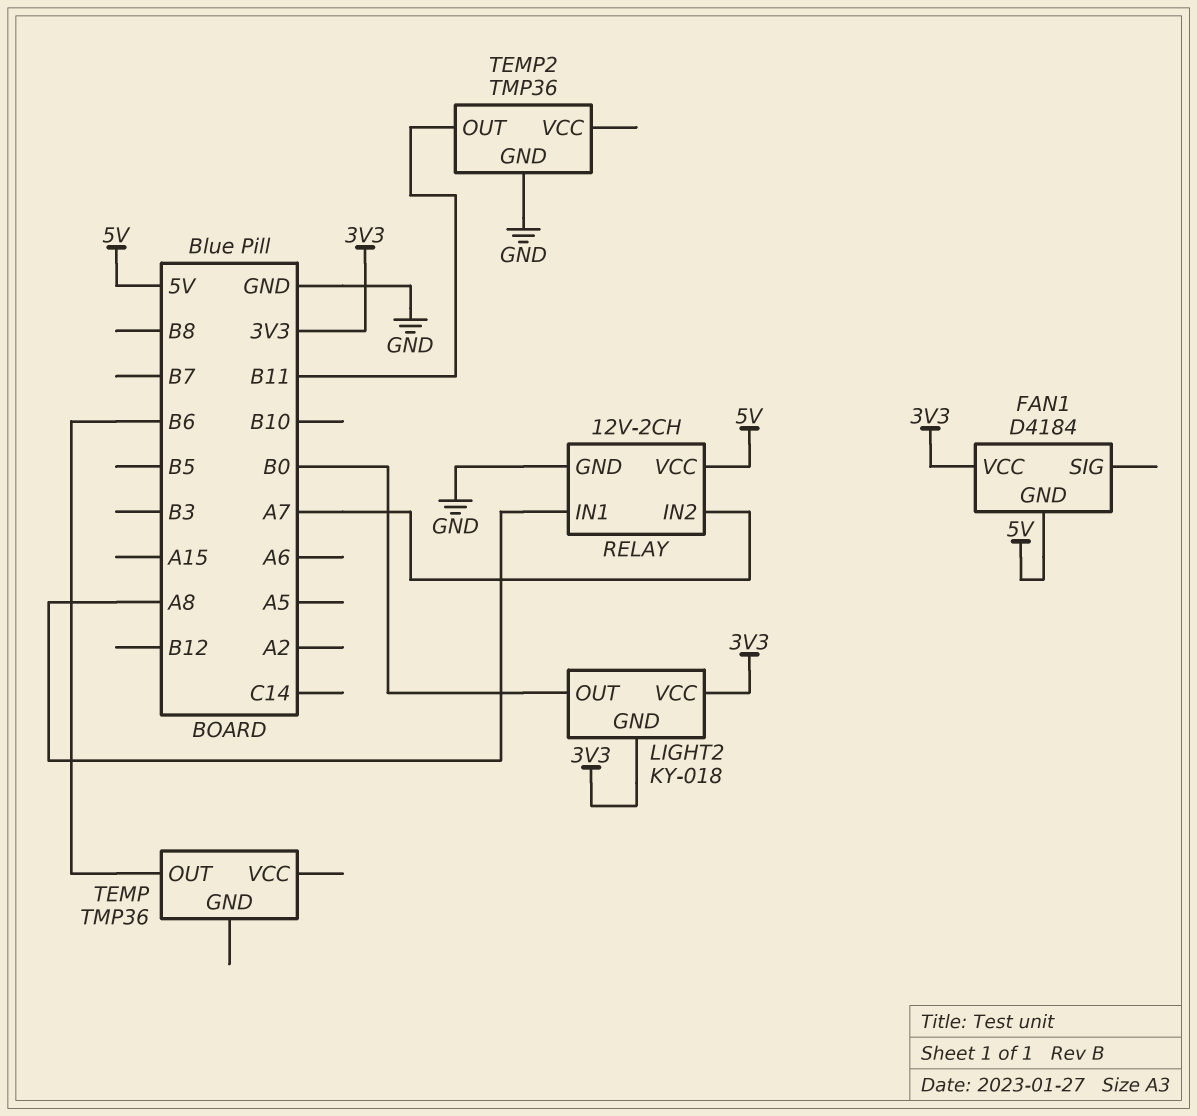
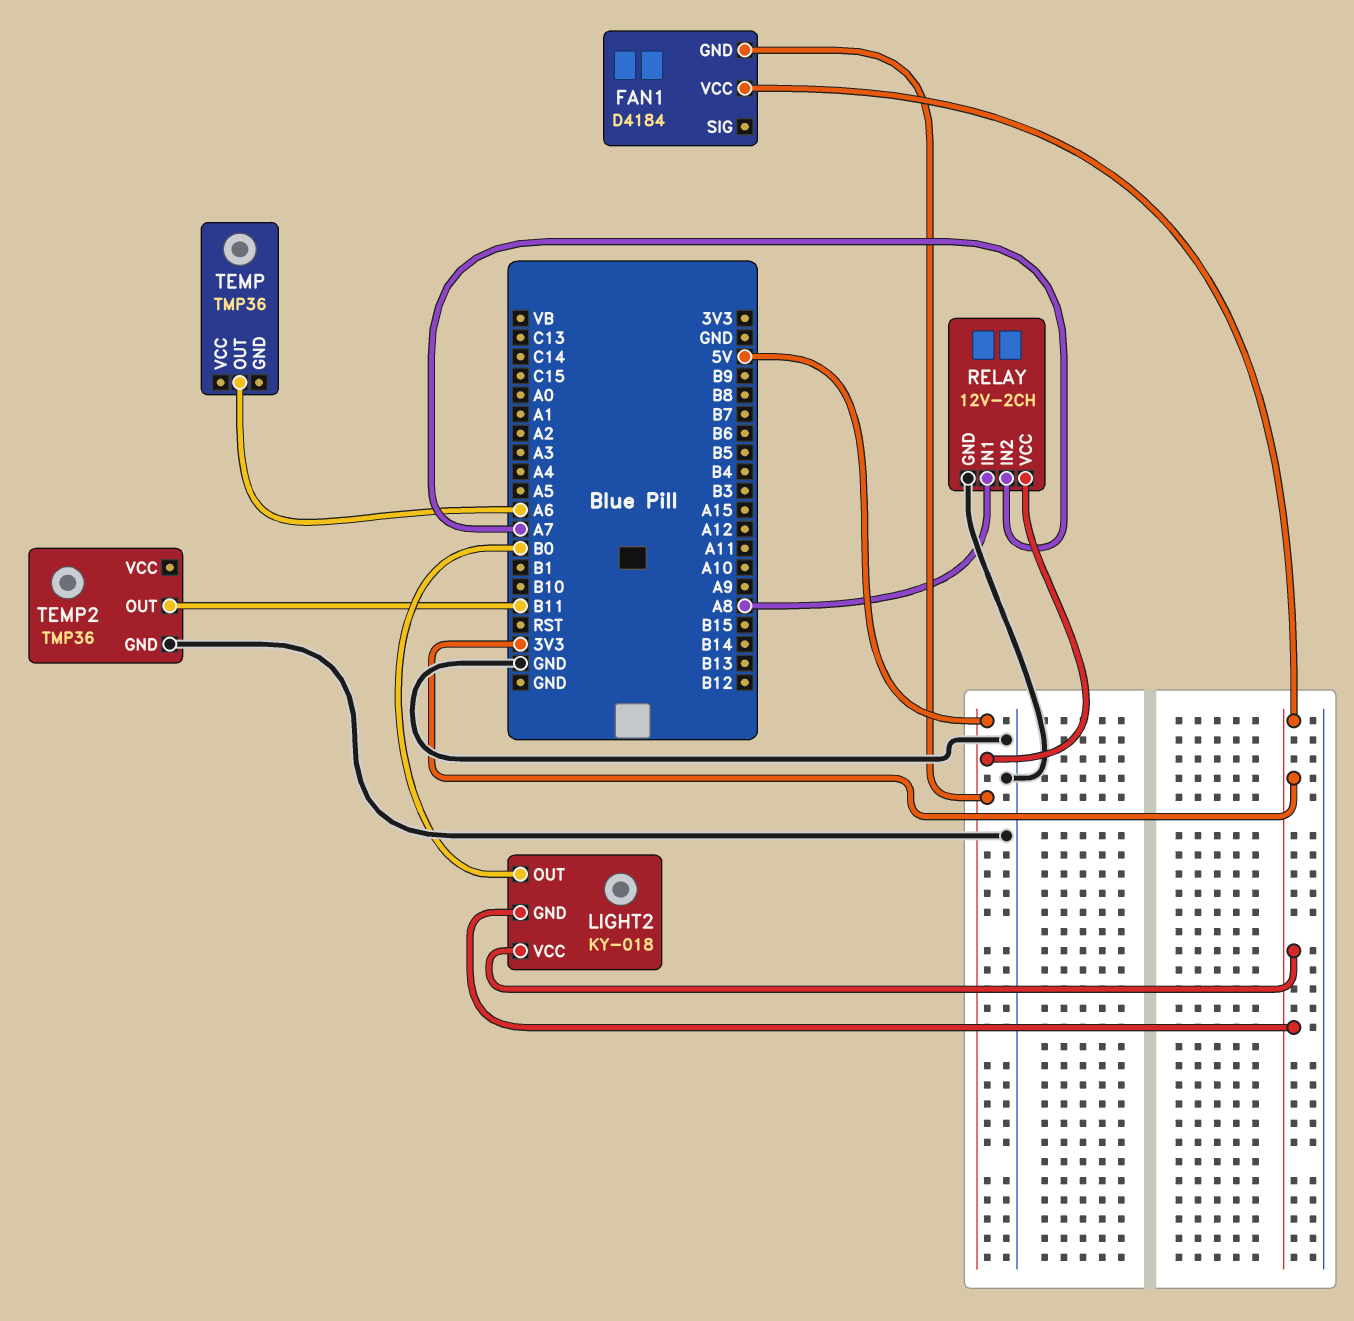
TEMP pin OUT: B6 -> A6

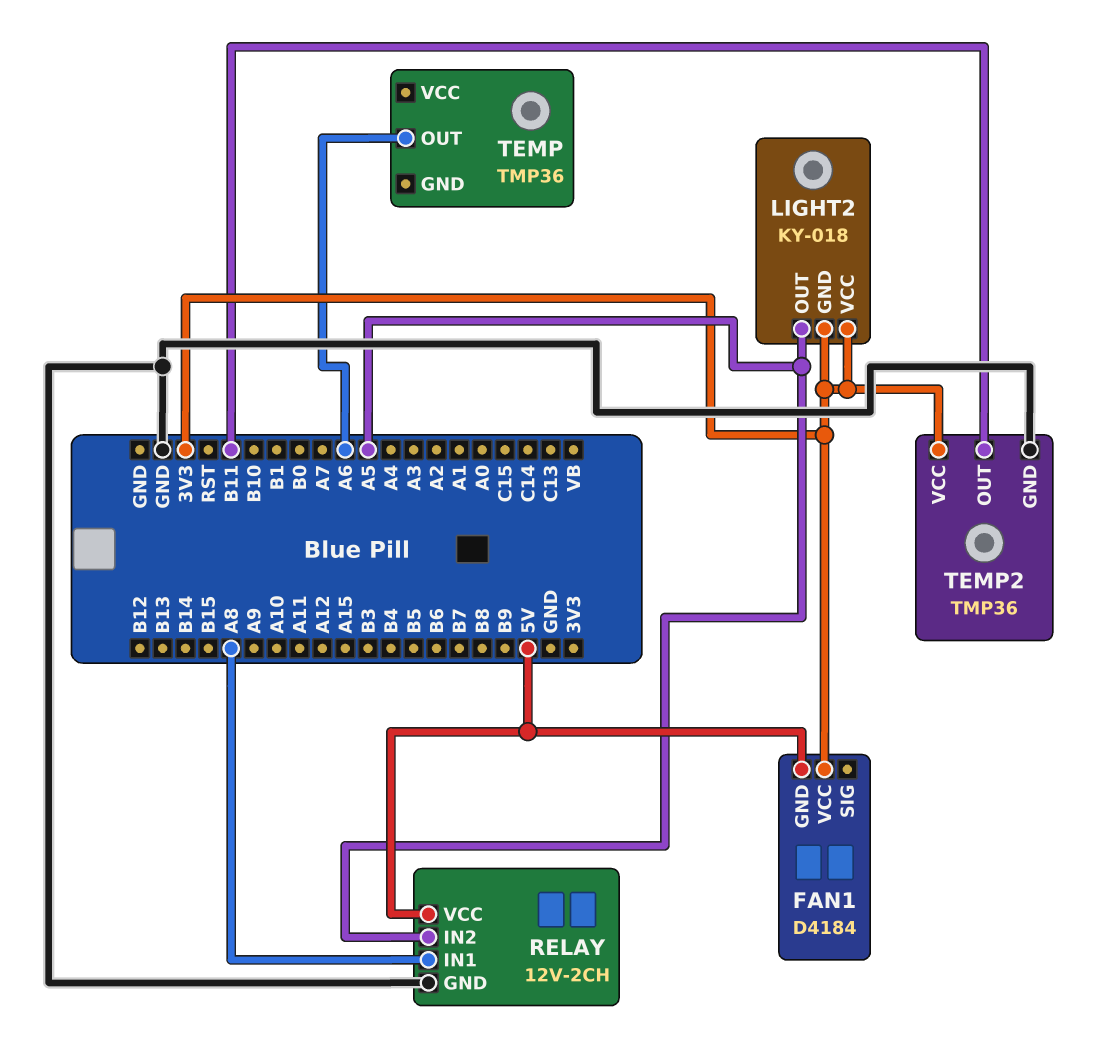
LIGHT2 pin OUT: B0 -> A5
RELAY pin IN2: A7 -> A5
TEMP2 pin VCC: none -> 3V3

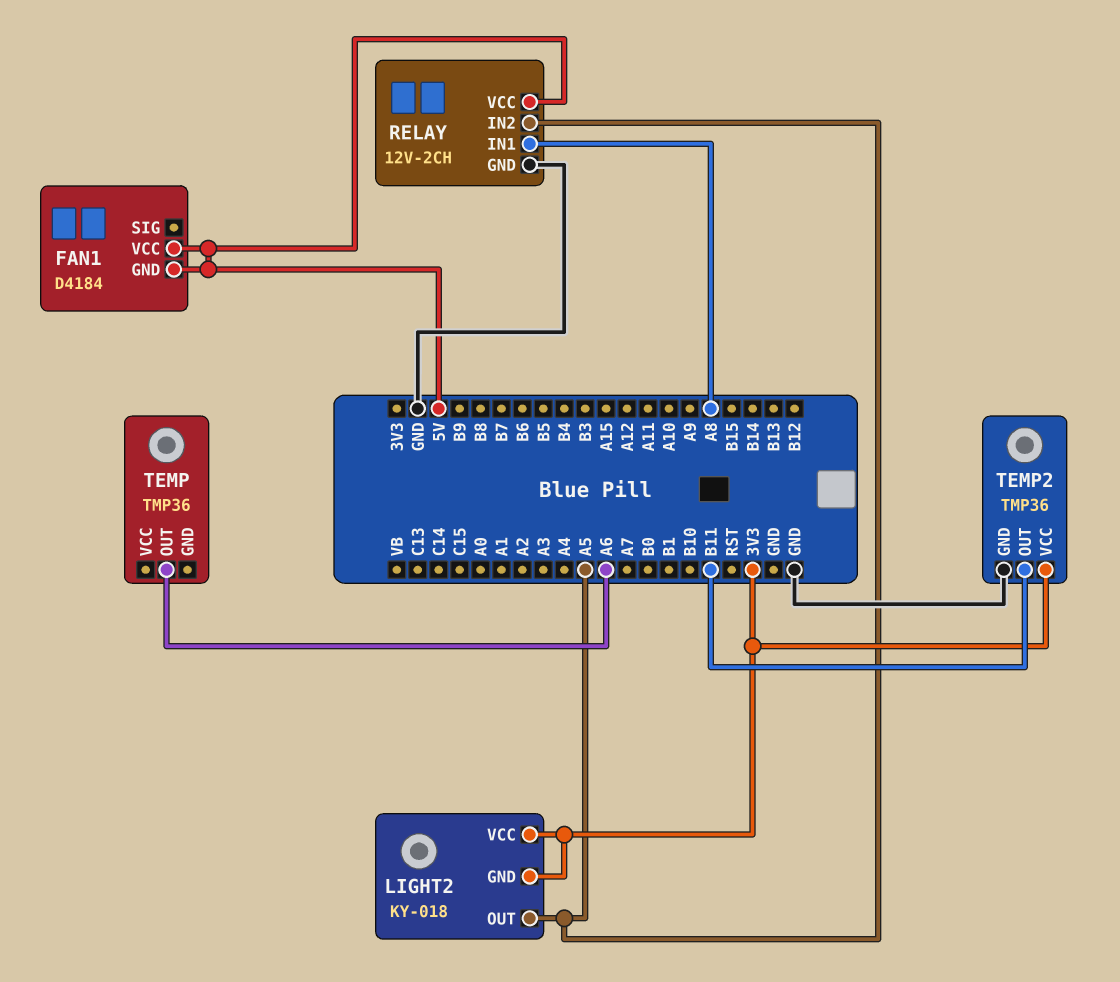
FAN1 pin VCC: 3V3 -> 5V

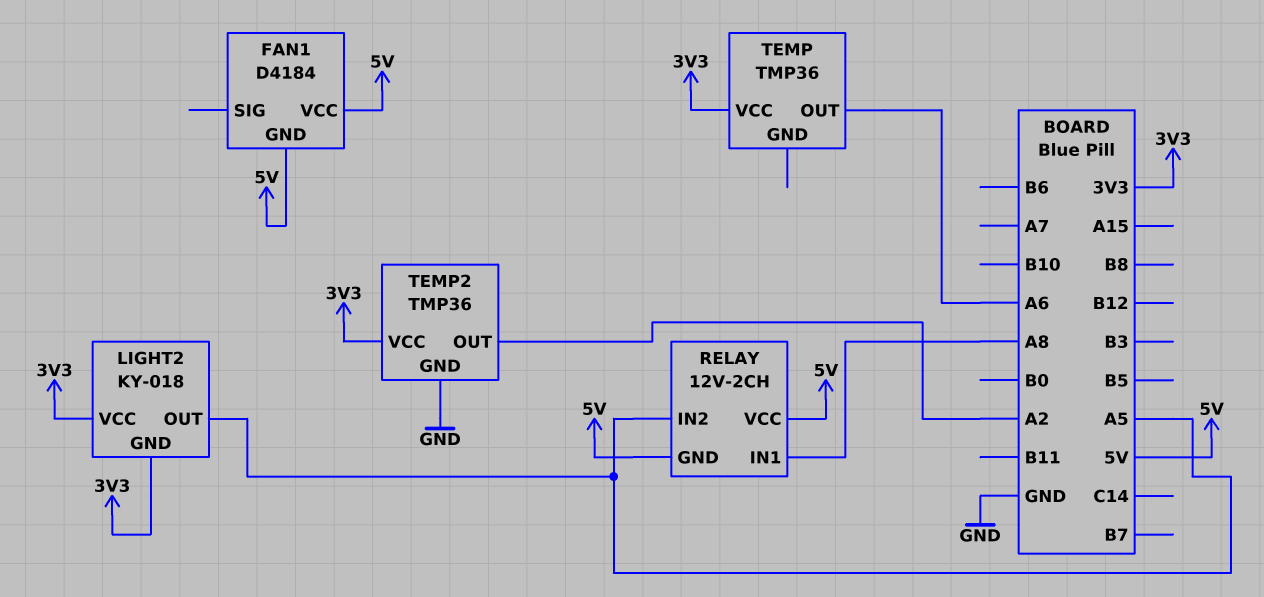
RELAY pin GND: GND -> 5V
TEMP pin VCC: none -> 3V3
TEMP2 pin OUT: B11 -> A2

